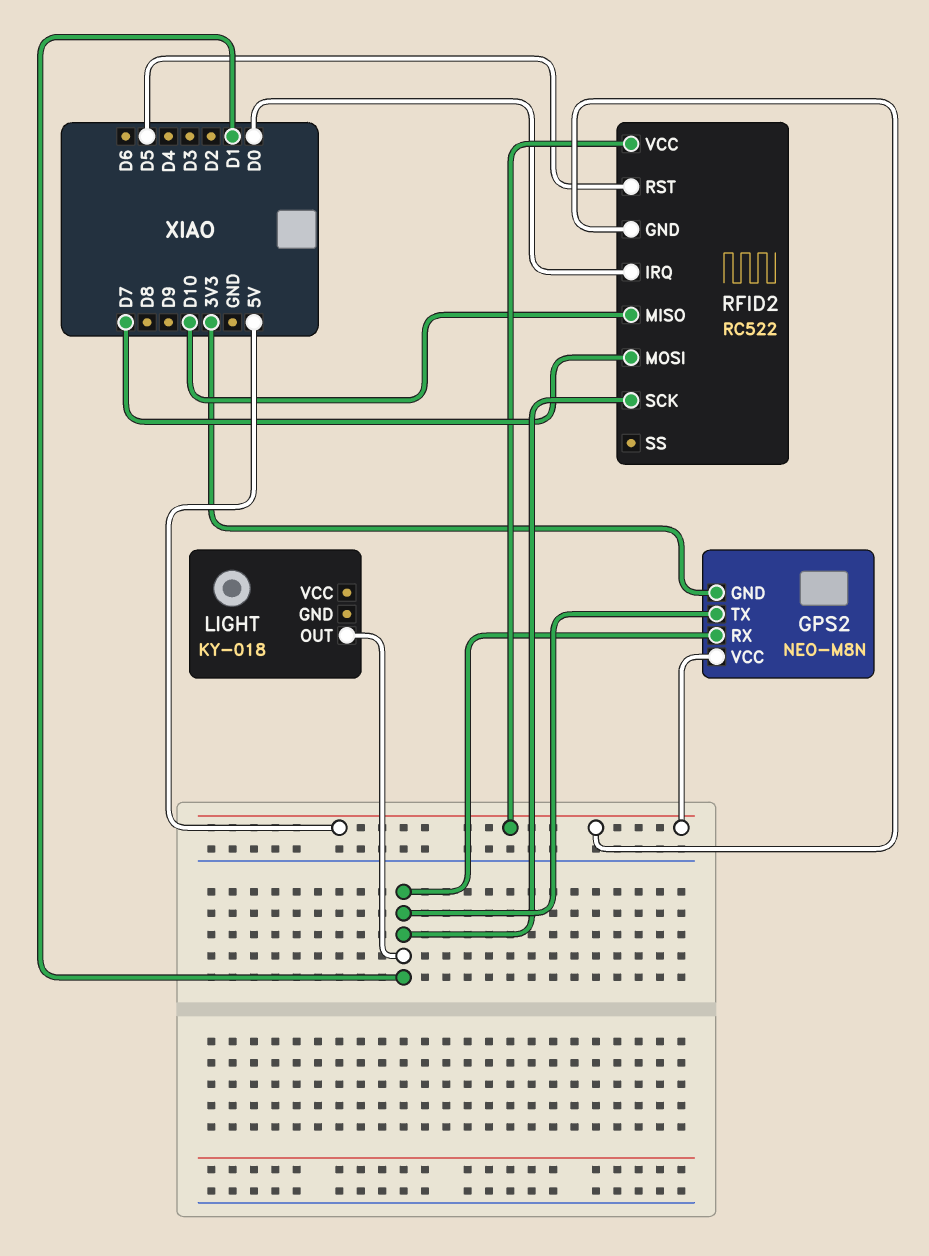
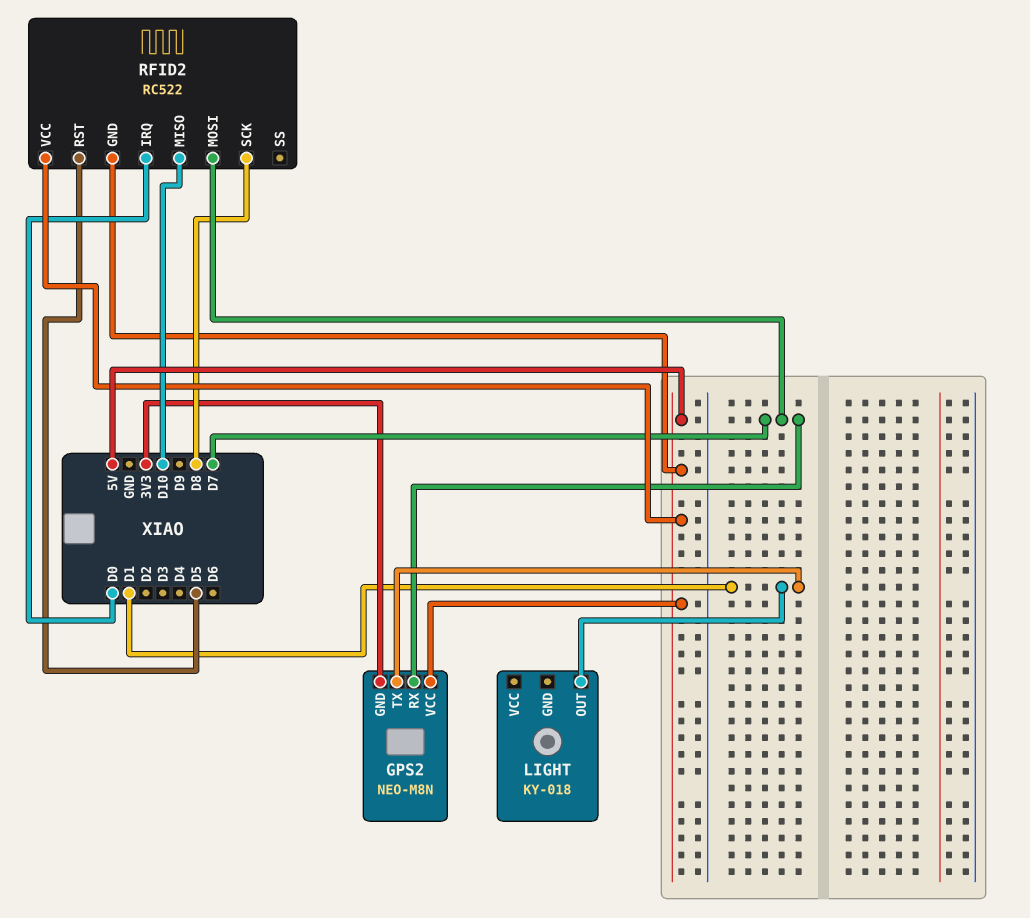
GPS2 pin RX: D1 -> D7
RFID2 pin SCK: D1 -> D8

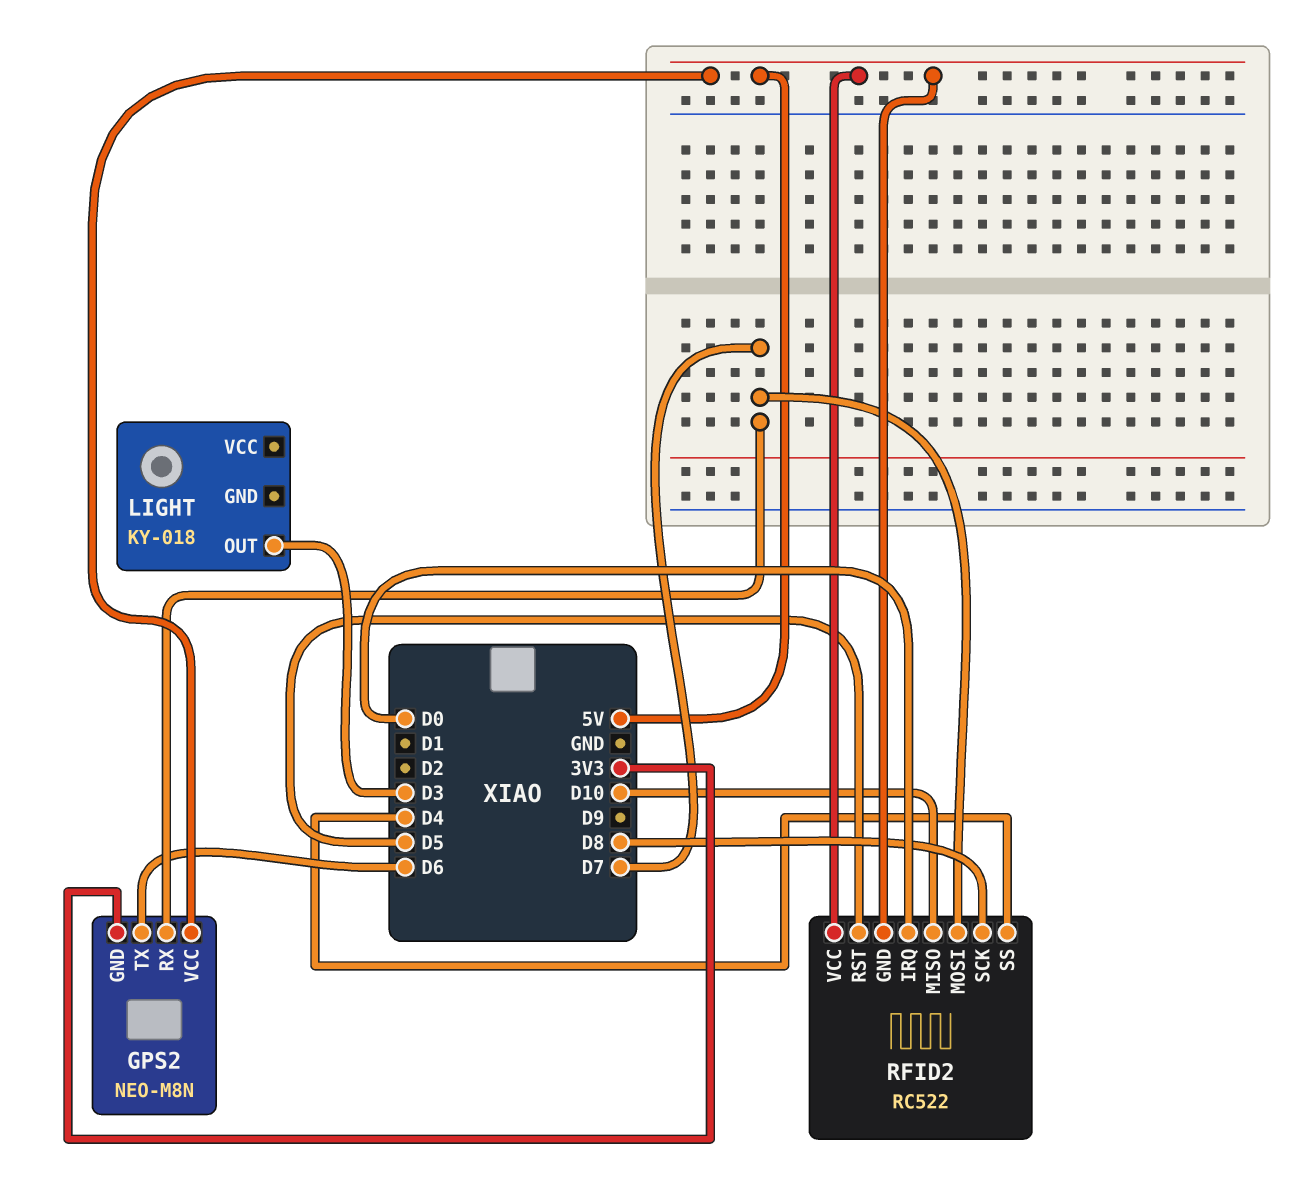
GPS2 pin TX: D1 -> D6
LIGHT pin OUT: D1 -> D3
RFID2 pin SS: none -> D4

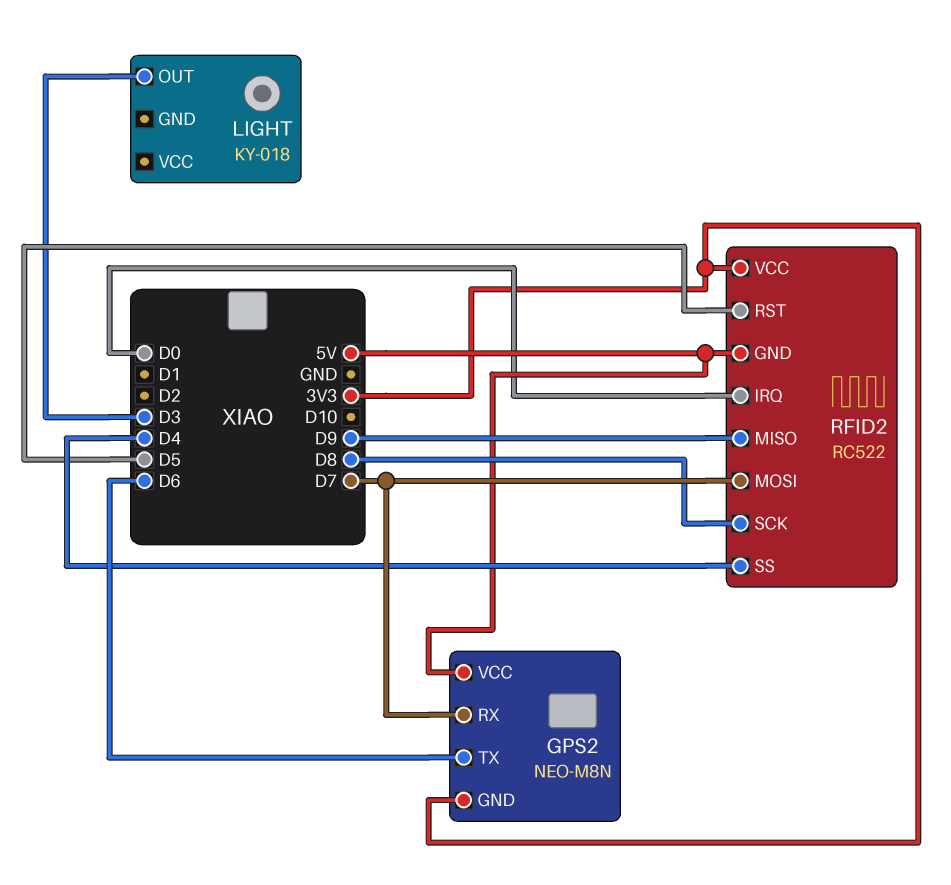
RFID2 pin MISO: D10 -> D9
RFID2 pin VCC: 5V -> 3V3

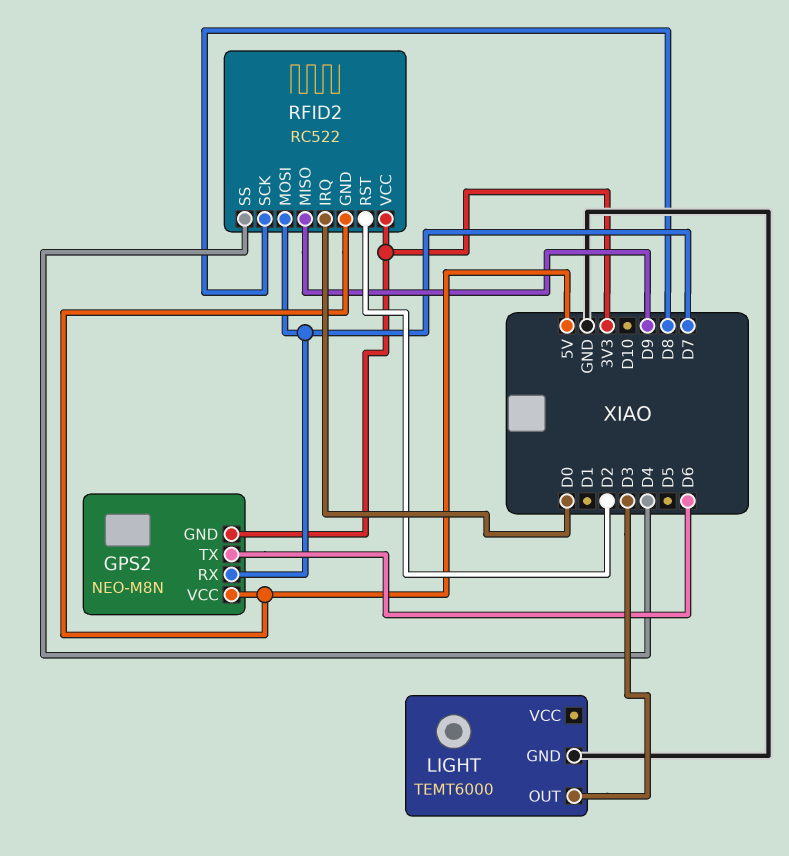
LIGHT: KY-018 -> TEMT6000
LIGHT pin GND: none -> GND
RFID2 pin RST: D5 -> D2

